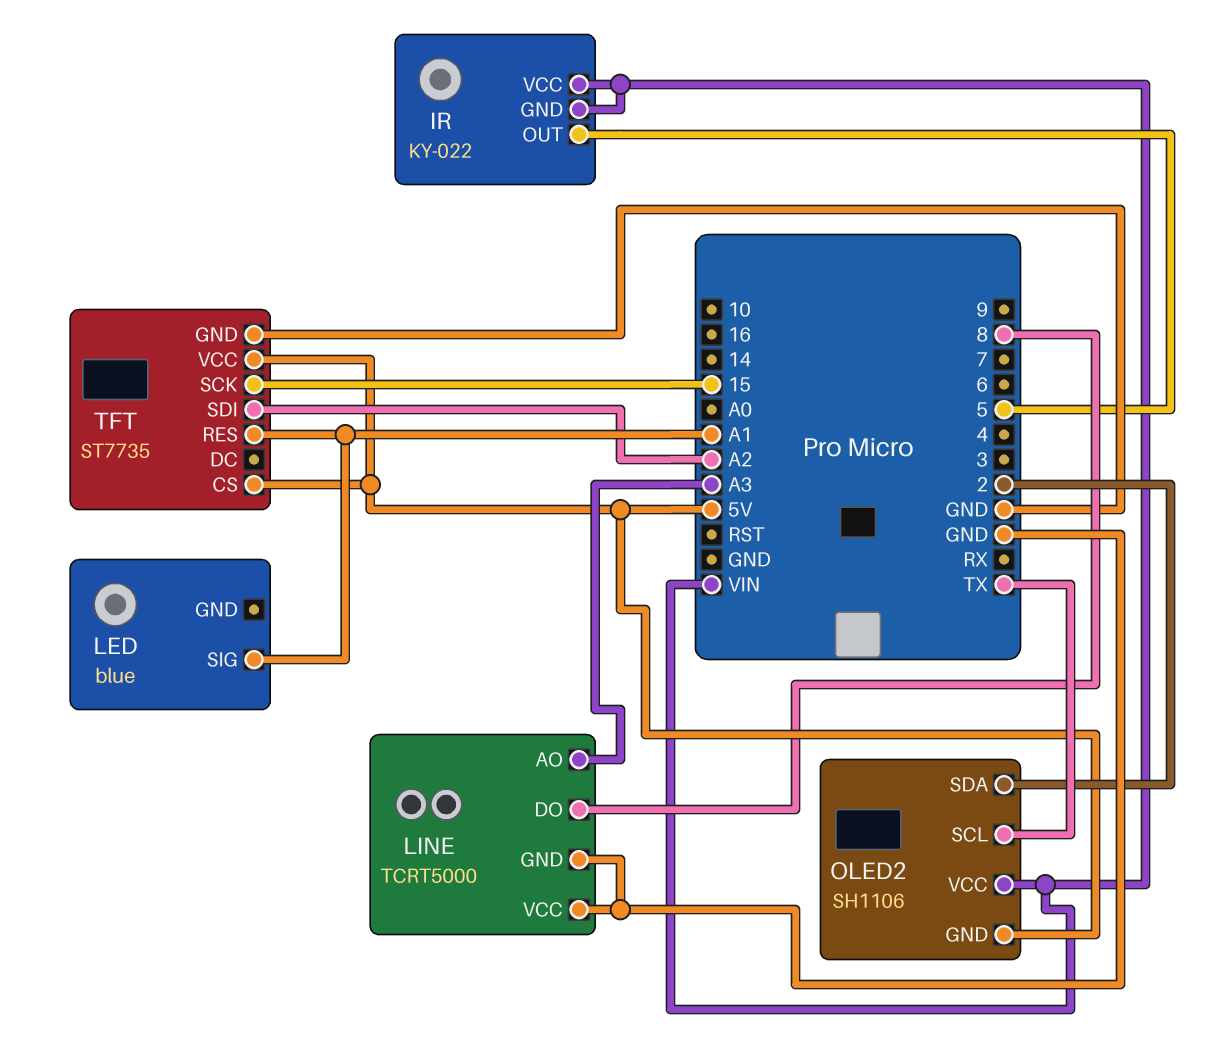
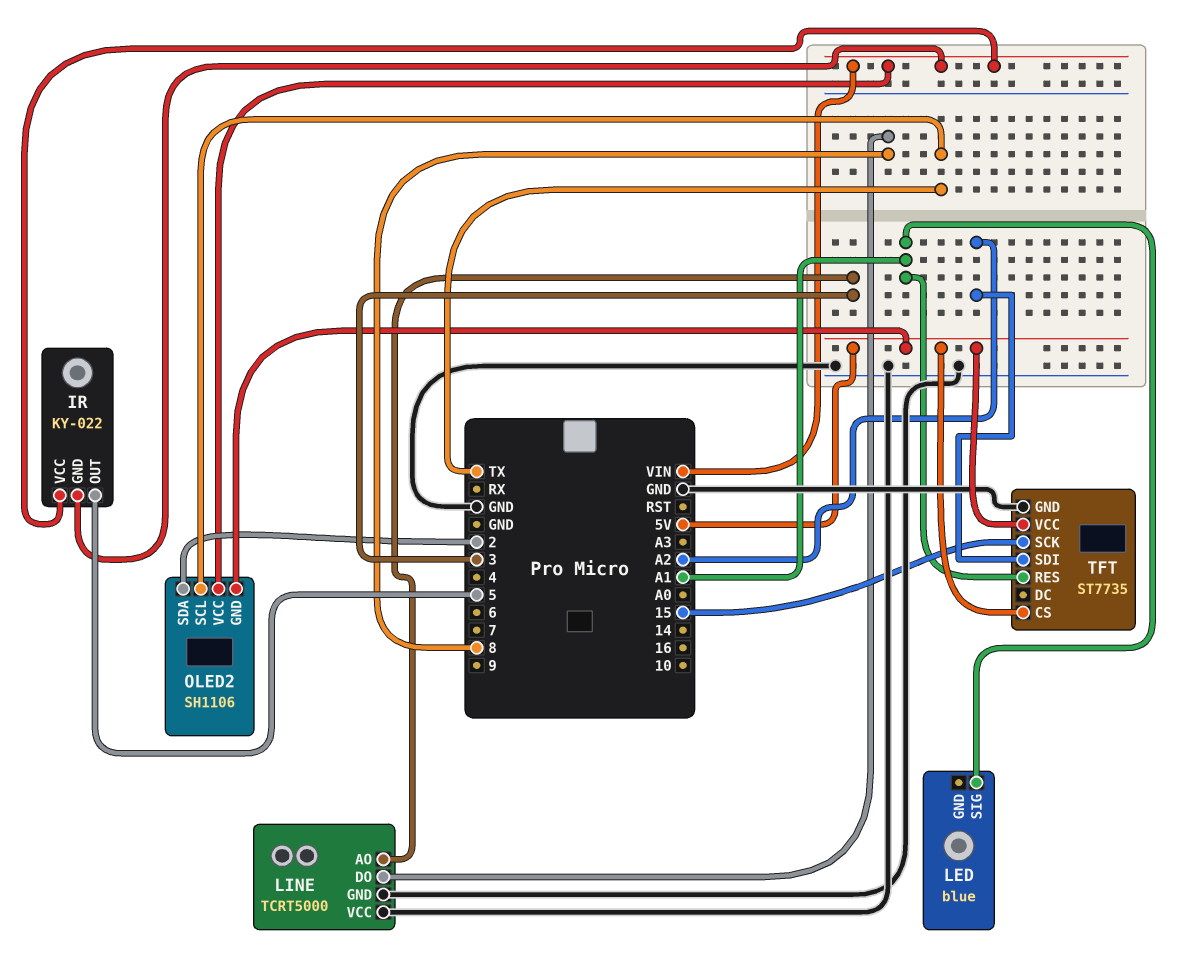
LINE pin AO: A3 -> 3

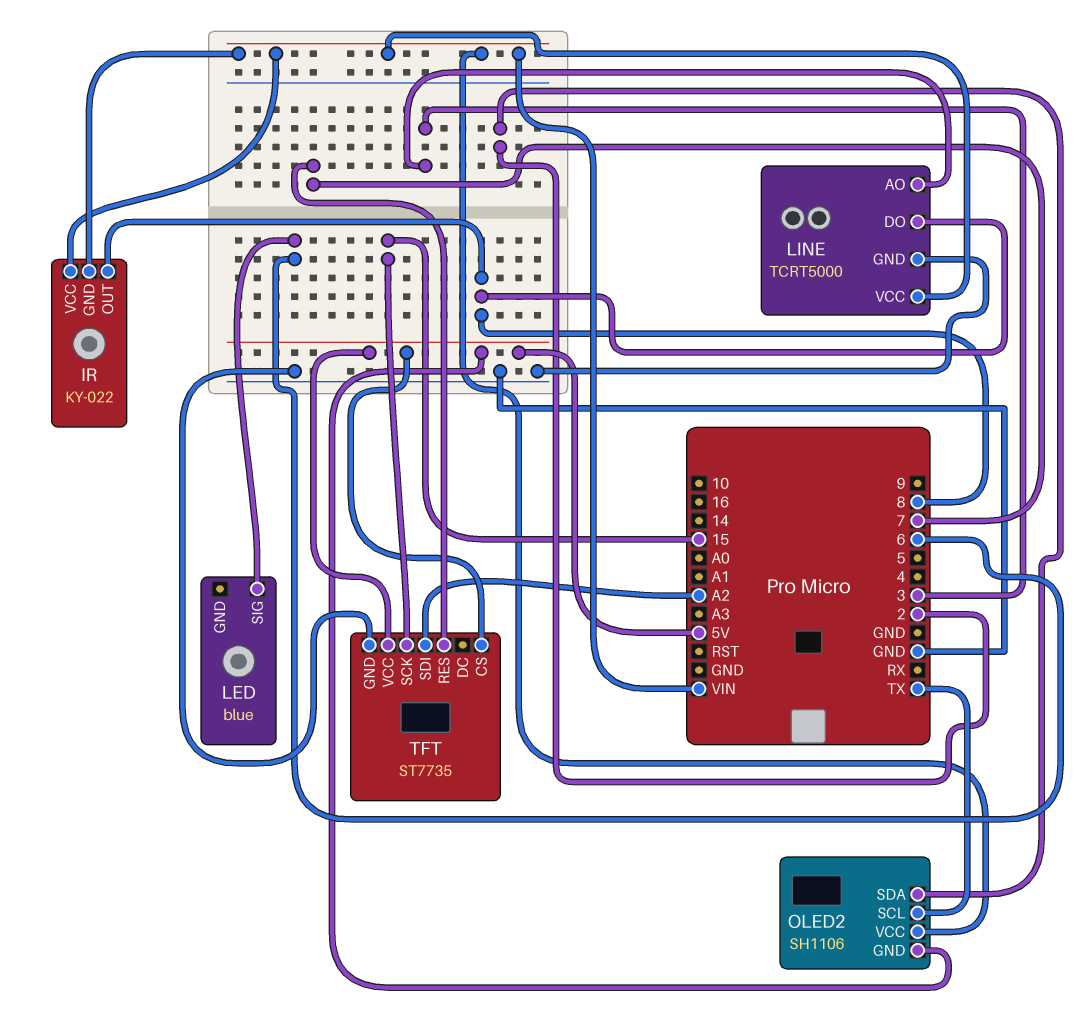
IR pin OUT: 5 -> 8
LED pin SIG: A1 -> 6
LINE pin VCC: GND -> VIN
TFT pin RES: A1 -> 7

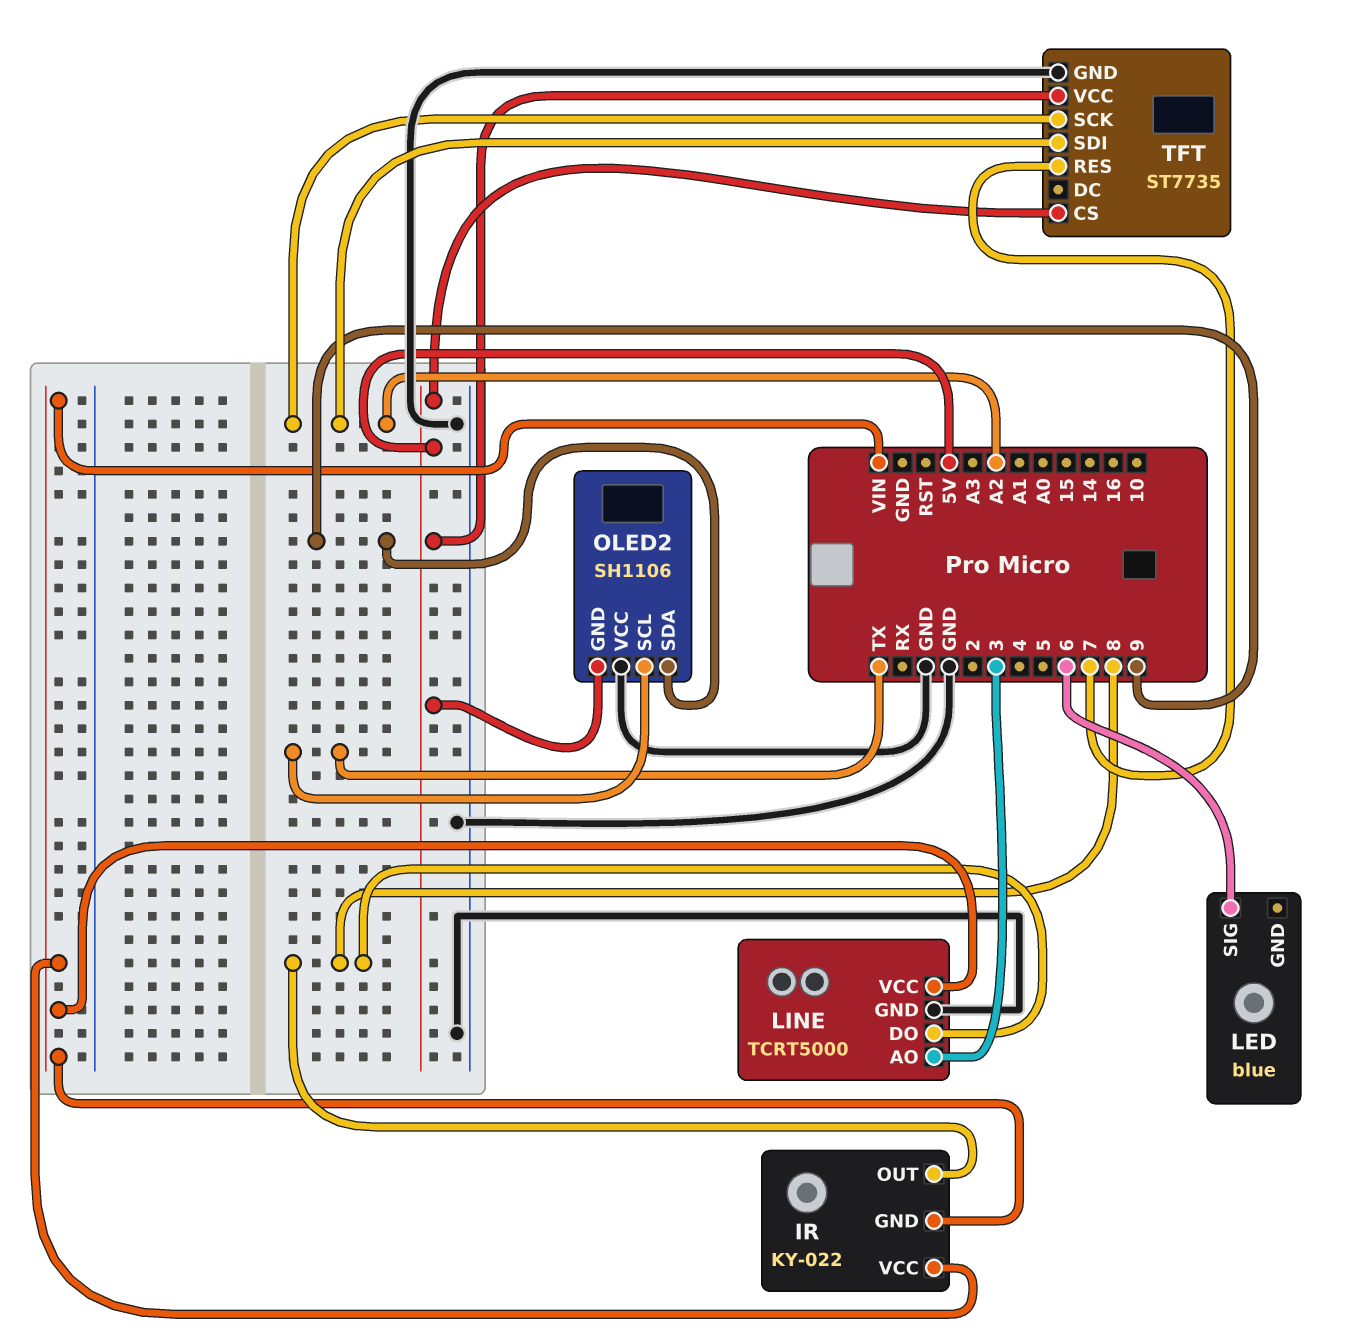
OLED2 pin SDA: 2 -> 9
OLED2 pin VCC: VIN -> GND
TFT pin SCK: 15 -> A2

